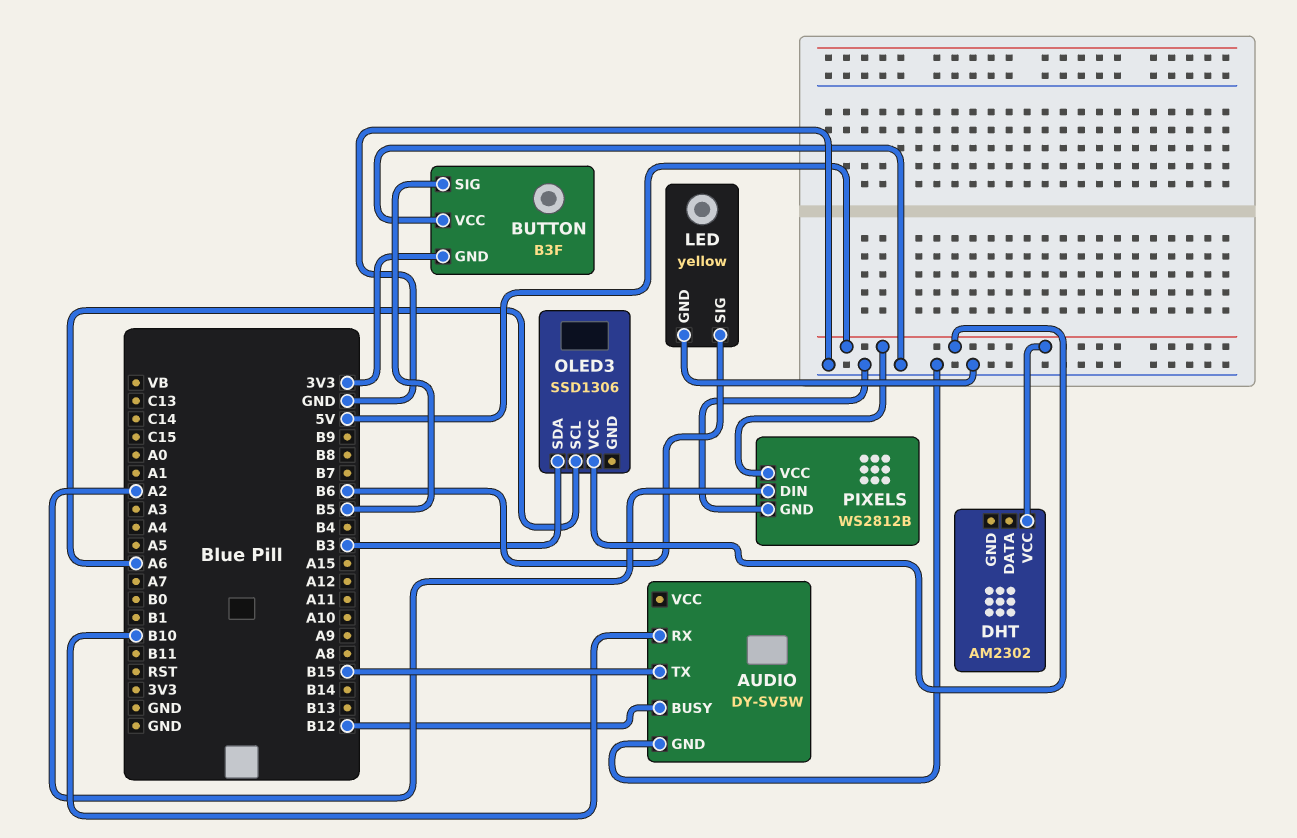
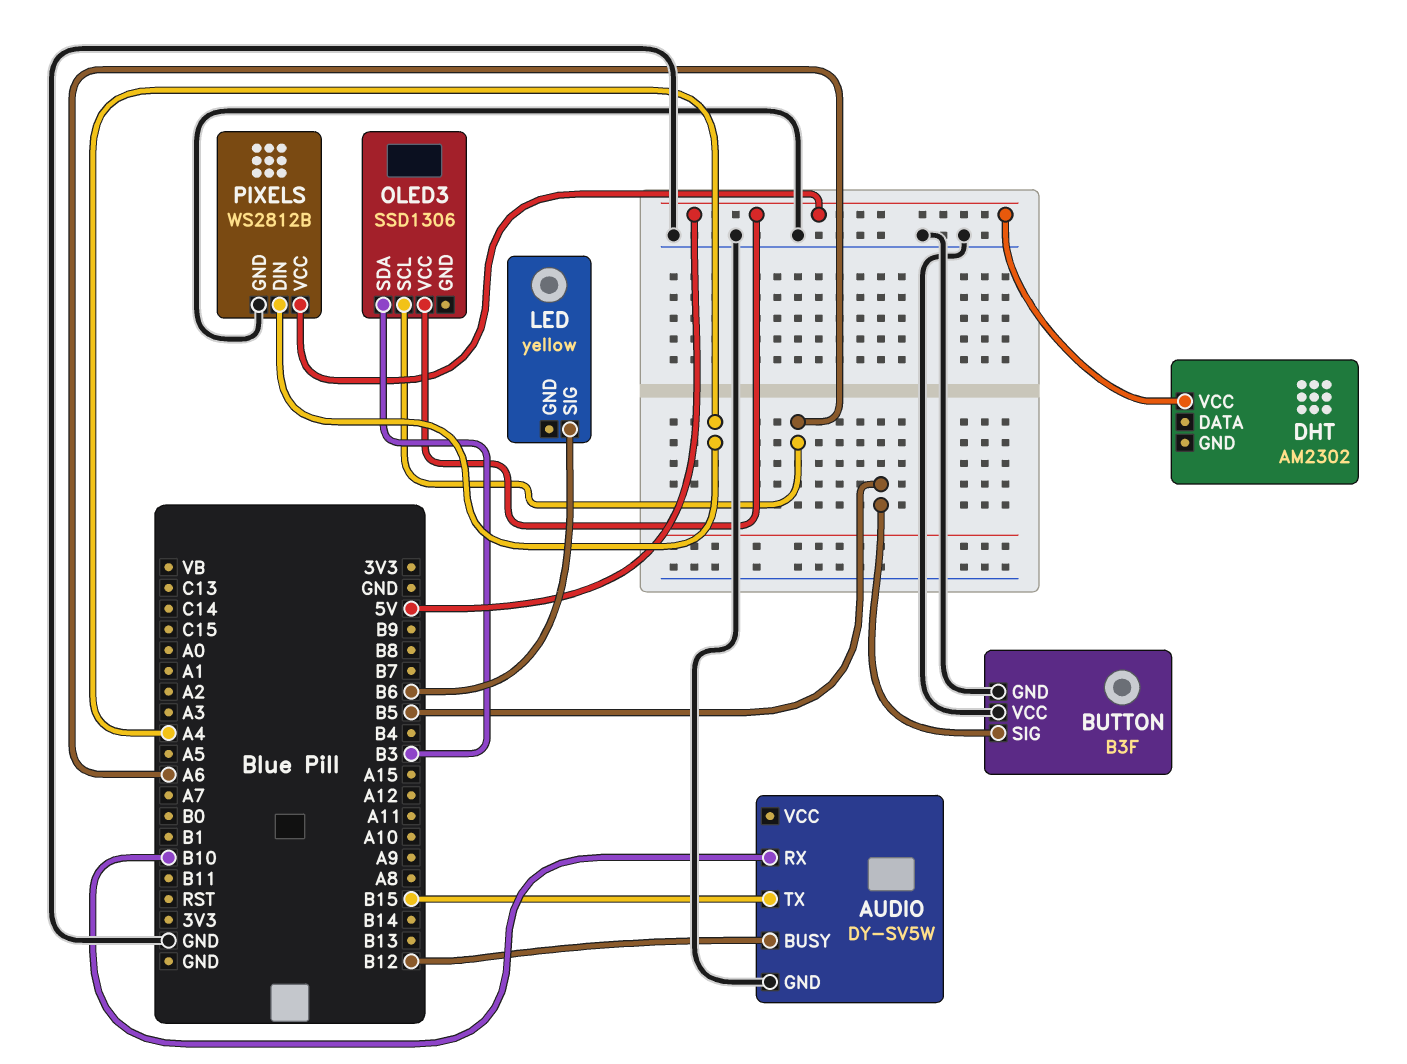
BUTTON pin GND: 3V3 -> GND
LED pin GND: GND -> none
PIXELS pin DIN: A2 -> A4

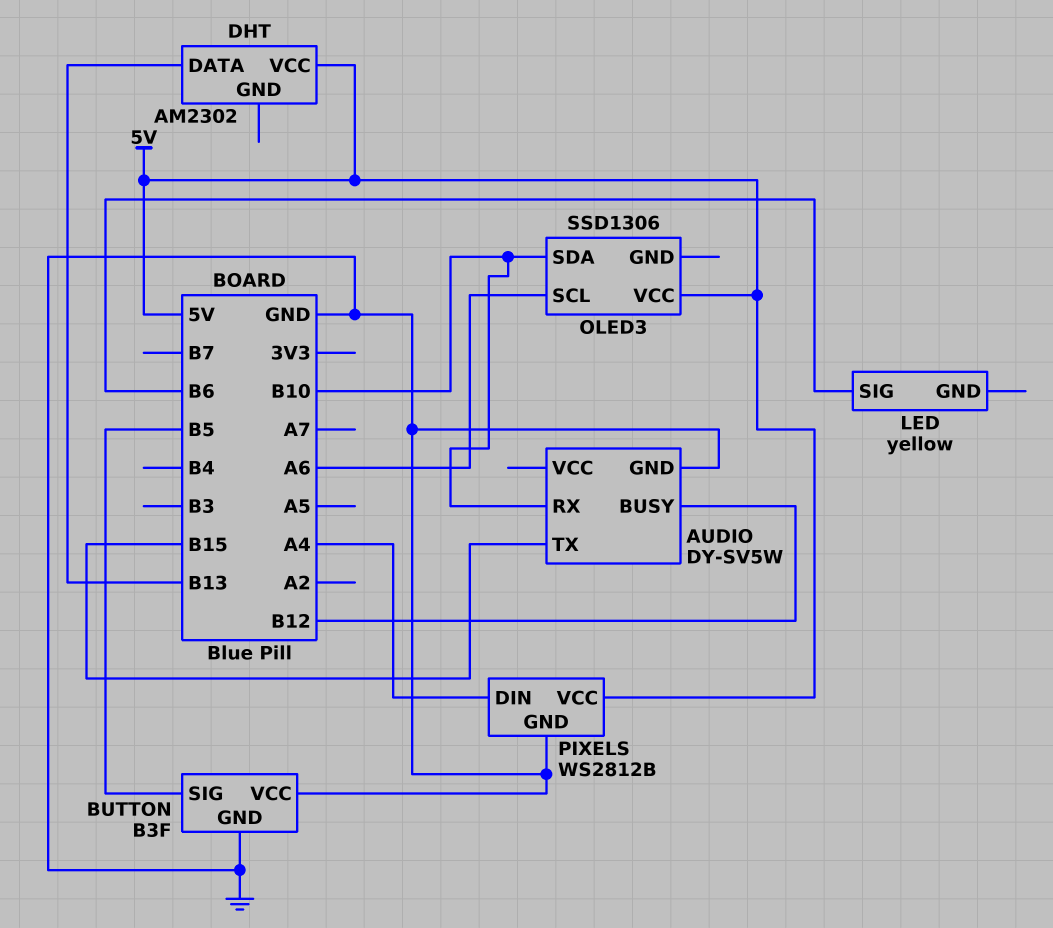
DHT pin DATA: none -> B13
OLED3 pin SDA: B3 -> B10

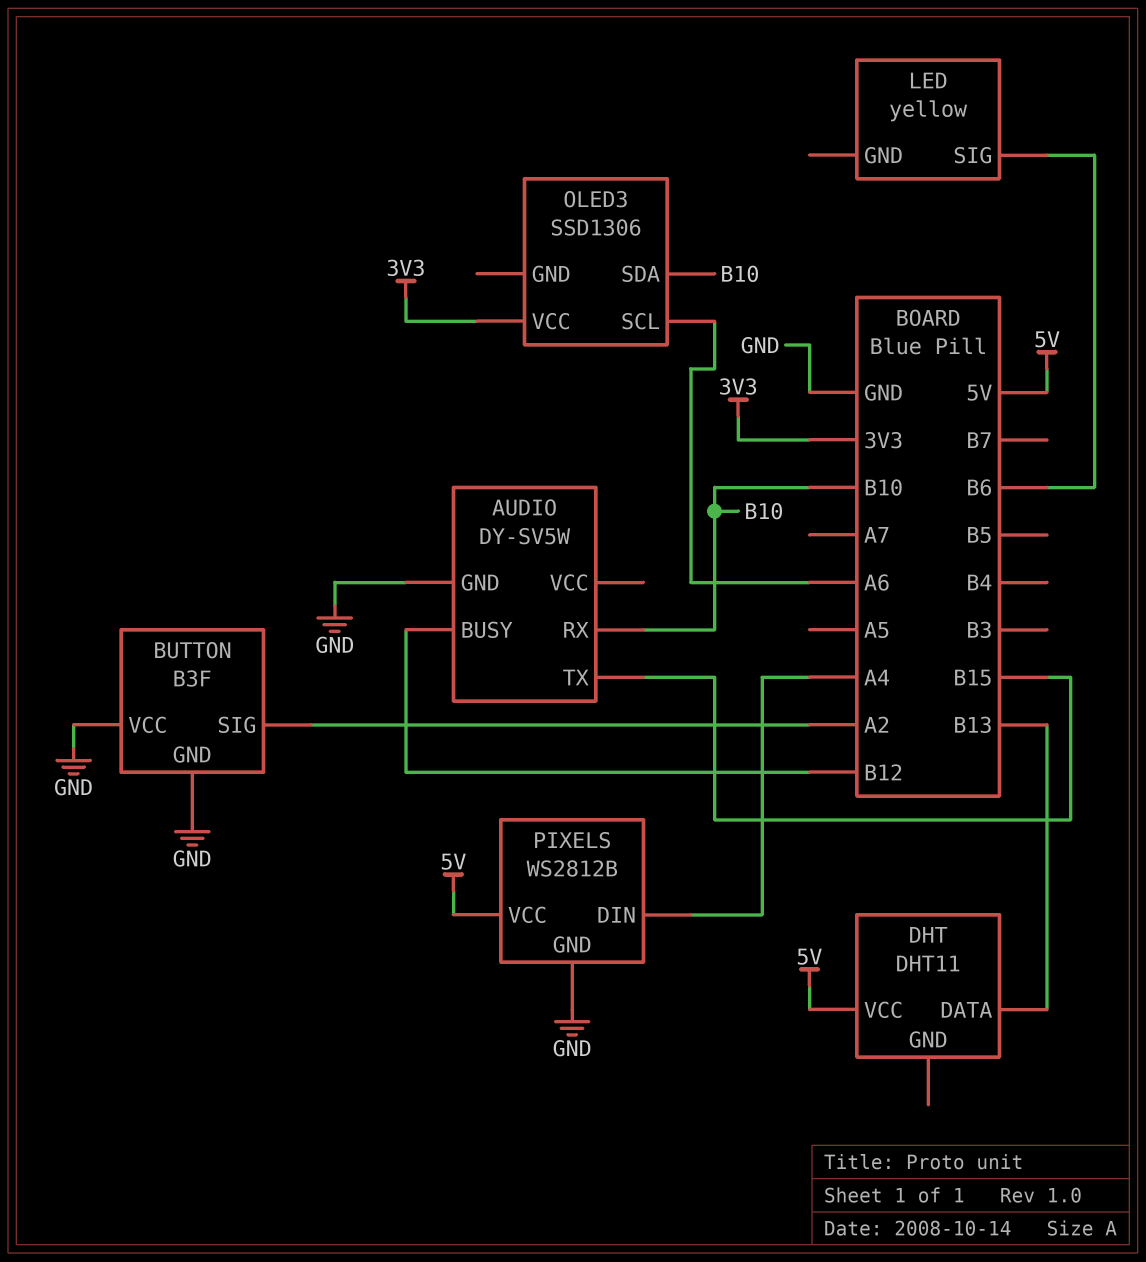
BUTTON pin SIG: B5 -> A2
DHT: AM2302 -> DHT11
OLED3 pin VCC: 5V -> 3V3

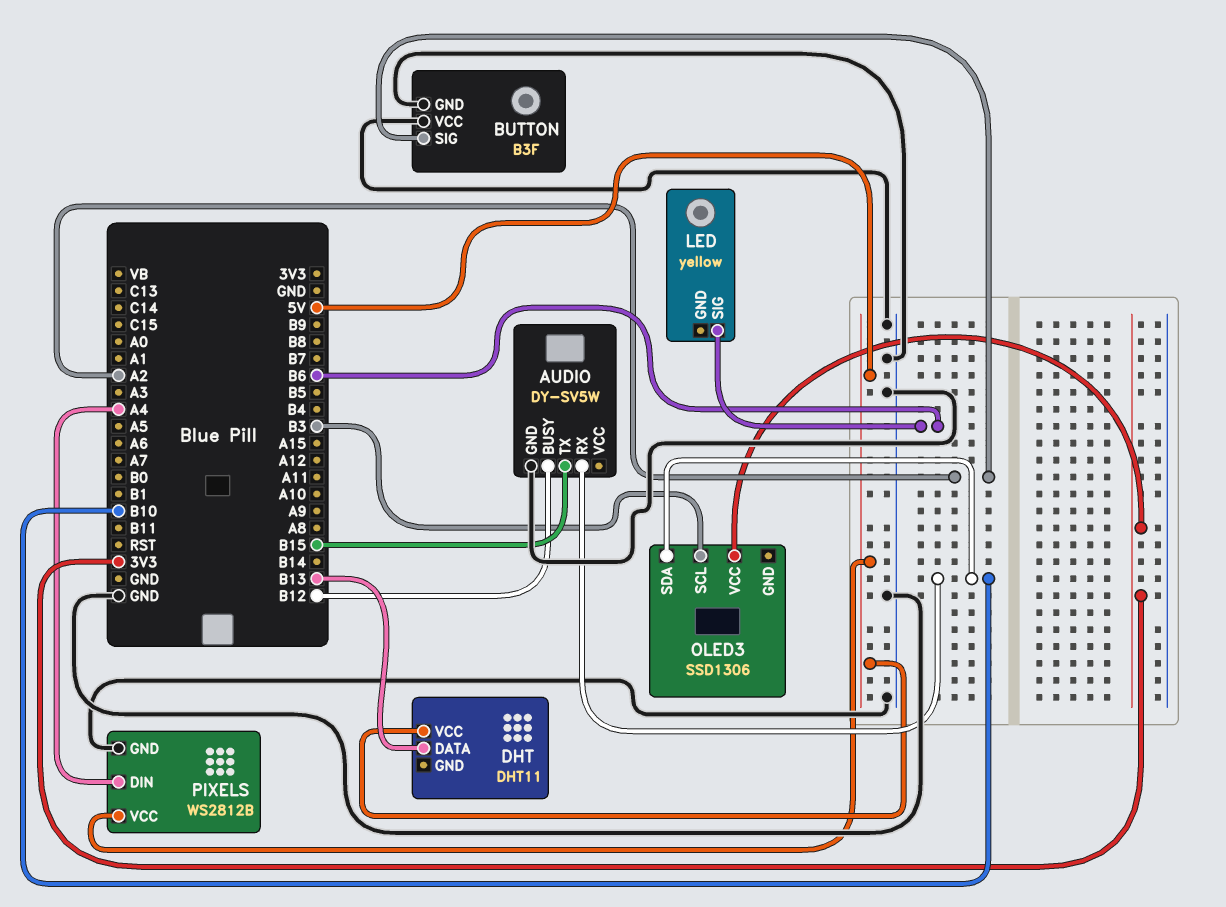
OLED3 pin SCL: A6 -> B3

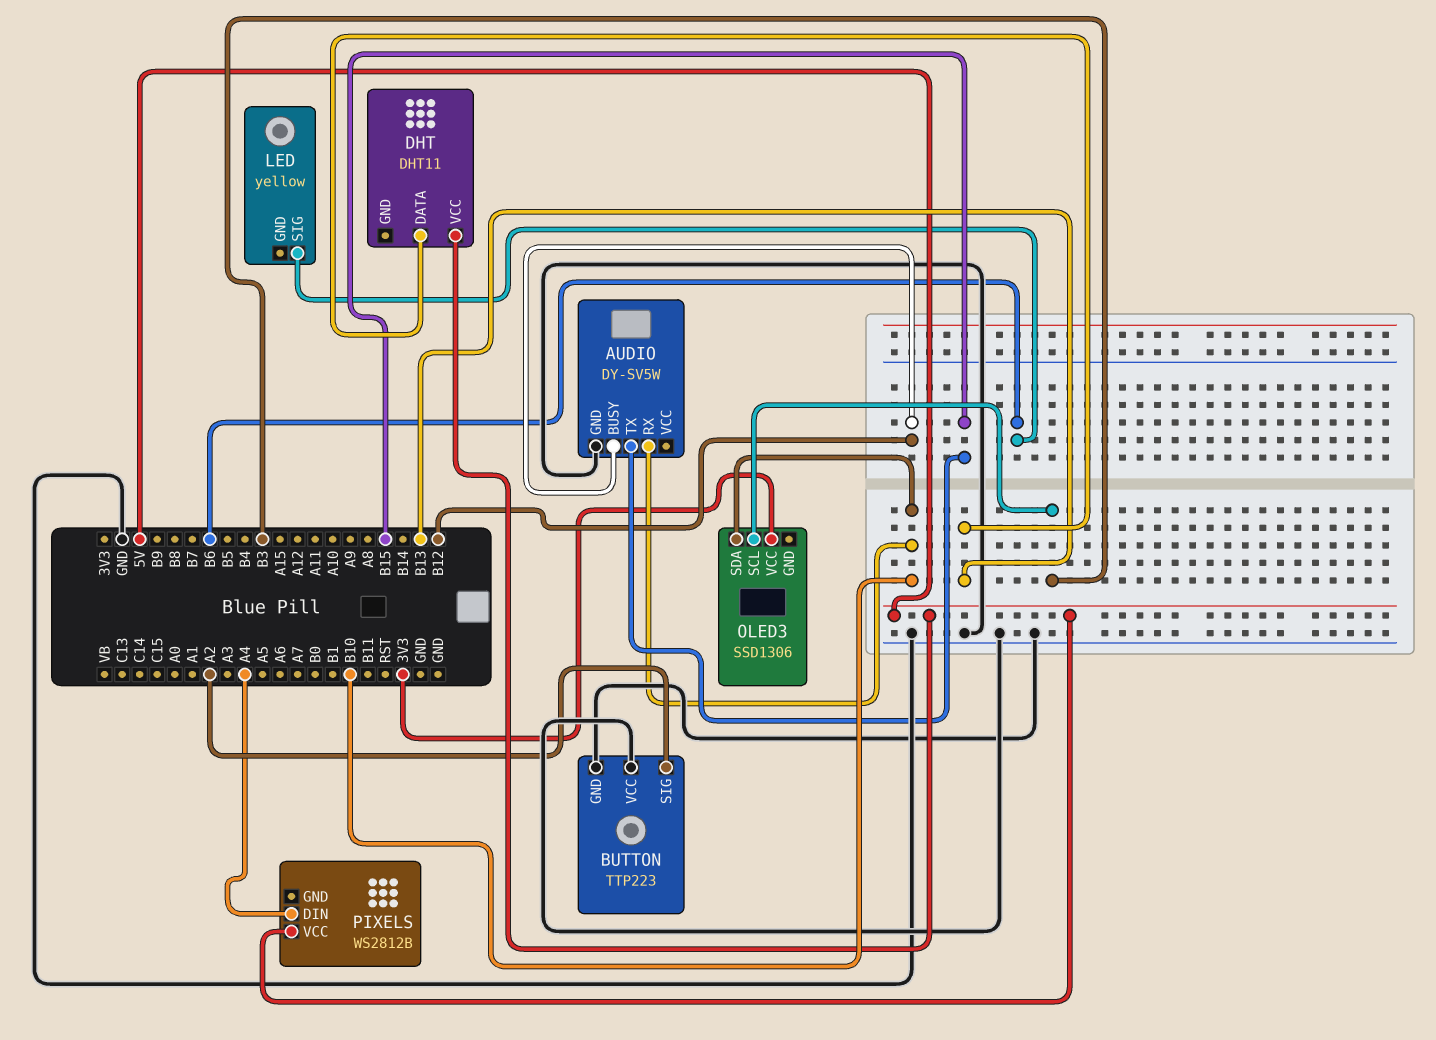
BUTTON: B3F -> TTP223
PIXELS pin GND: GND -> none

